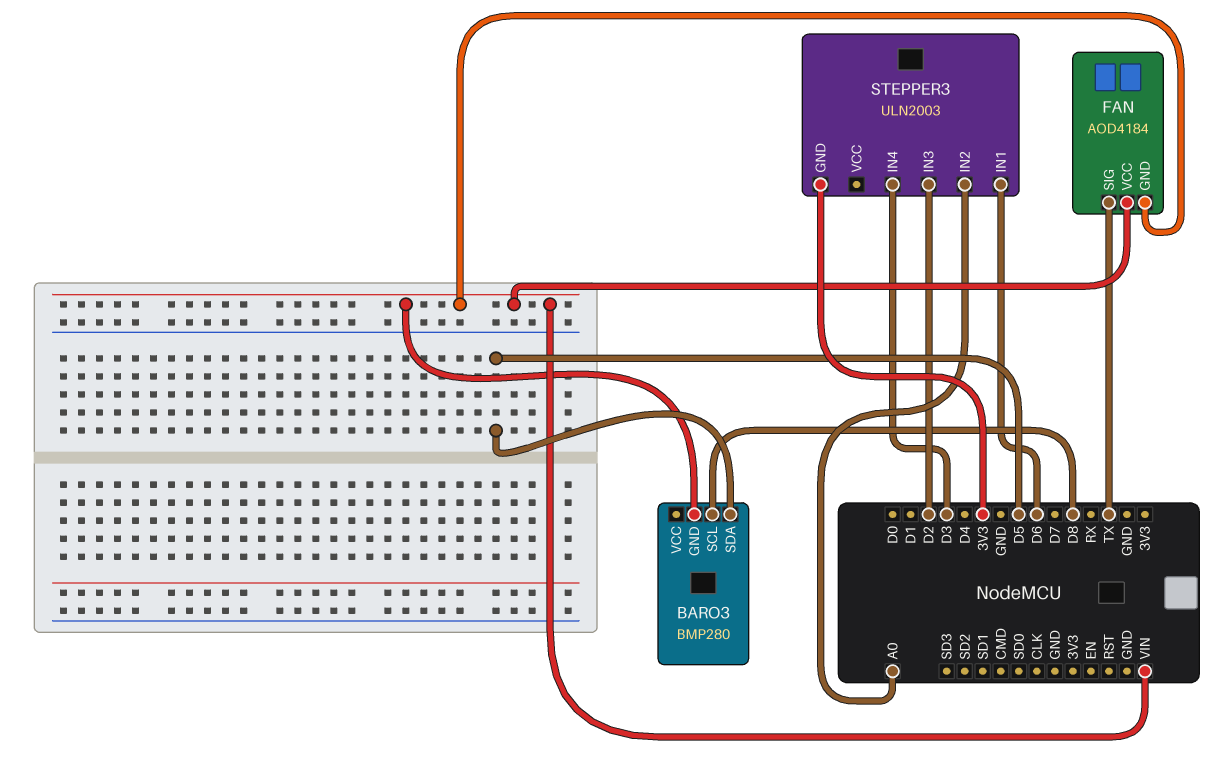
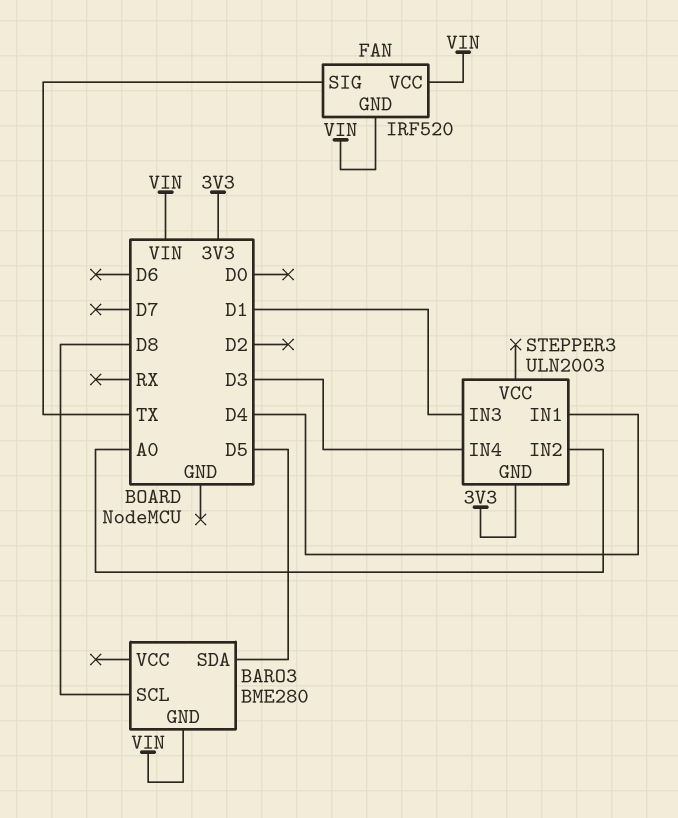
BARO3: BMP280 -> BME280
FAN: AOD4184 -> IRF520
STEPPER3 pin IN1: D6 -> D4
STEPPER3 pin IN3: D2 -> D1

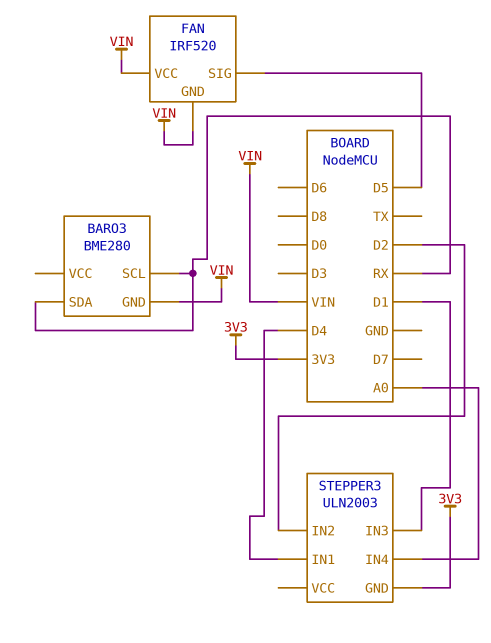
BARO3 pin SCL: D8 -> RX
BARO3 pin SDA: D5 -> RX
FAN pin SIG: TX -> D5
STEPPER3 pin IN2: A0 -> D2
STEPPER3 pin IN4: D3 -> A0

